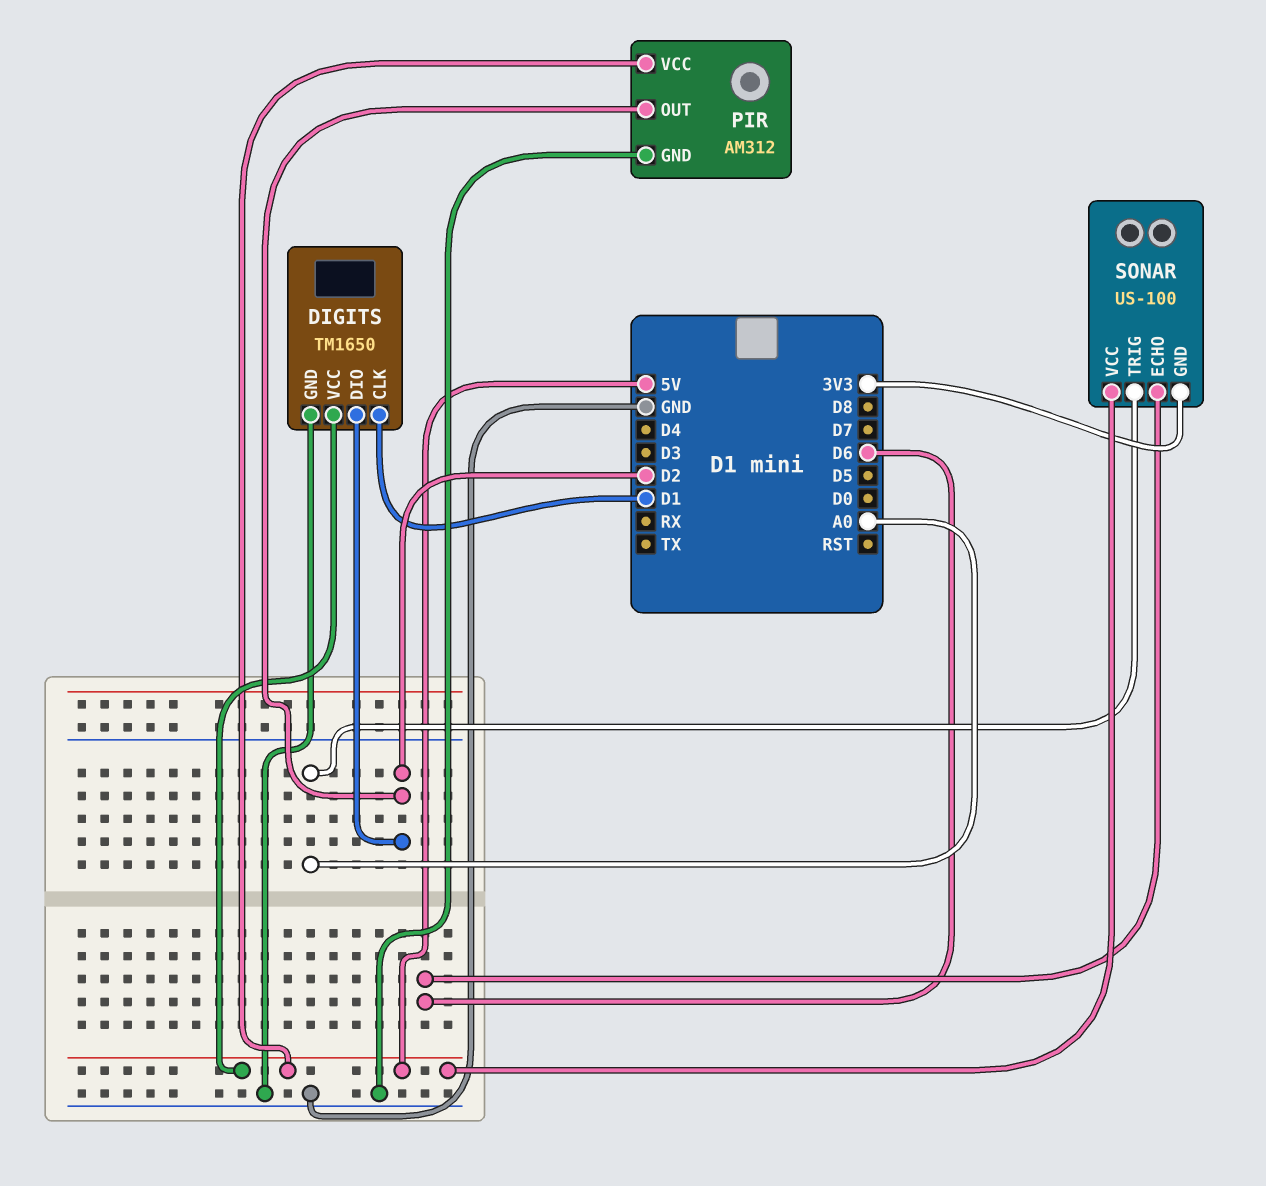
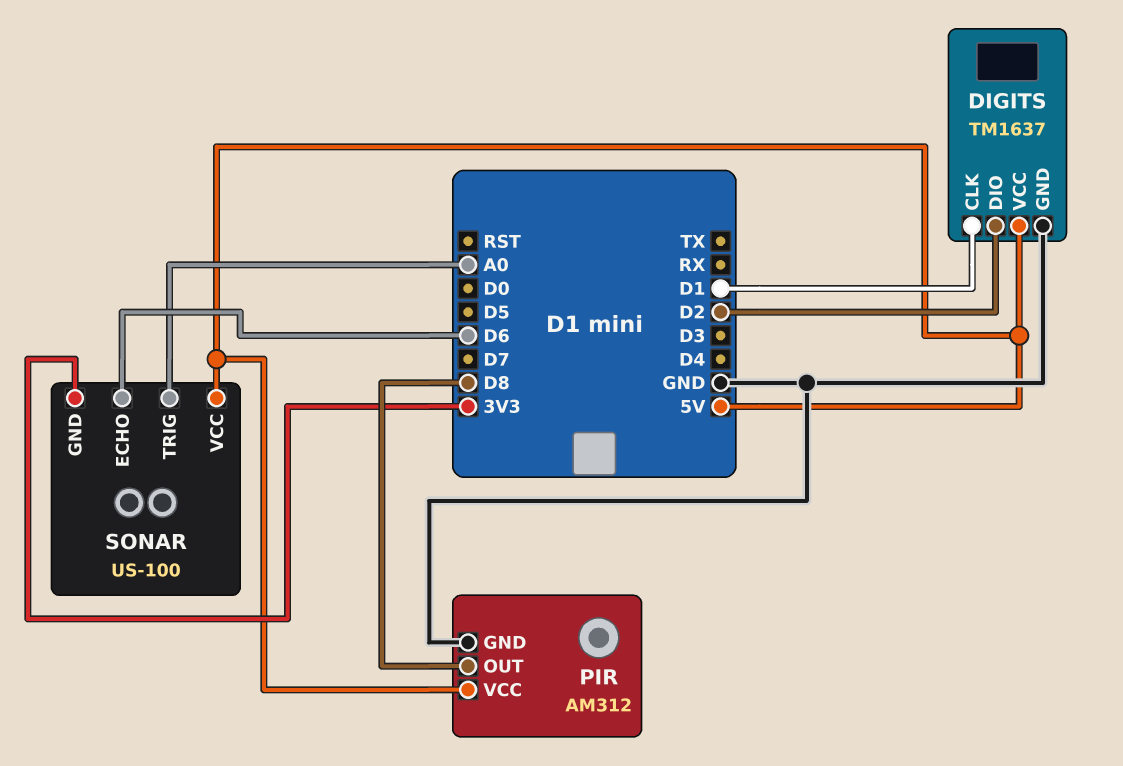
DIGITS: TM1650 -> TM1637
PIR pin OUT: D2 -> D8

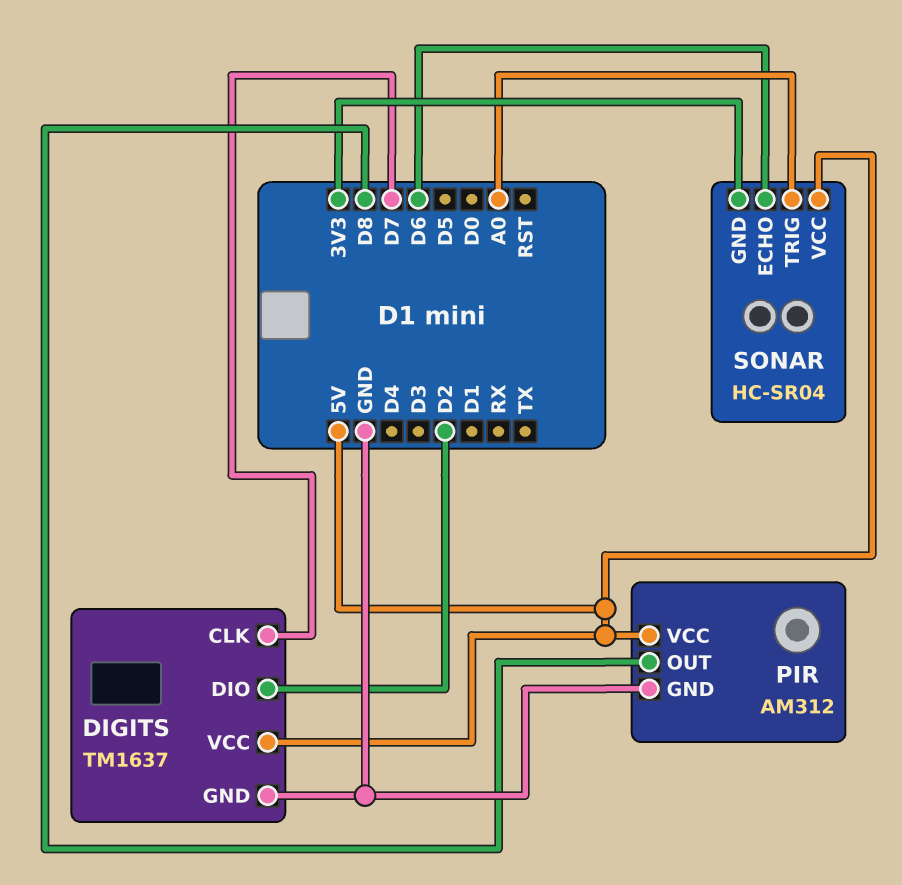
DIGITS pin CLK: D1 -> D7
SONAR: US-100 -> HC-SR04

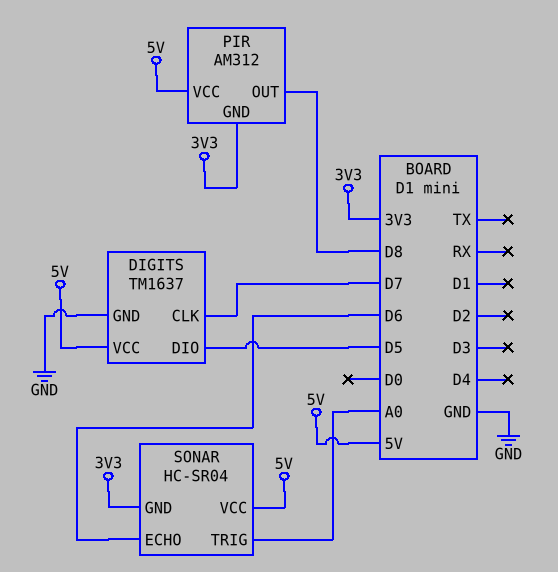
DIGITS pin DIO: D2 -> D5
PIR pin GND: GND -> 3V3

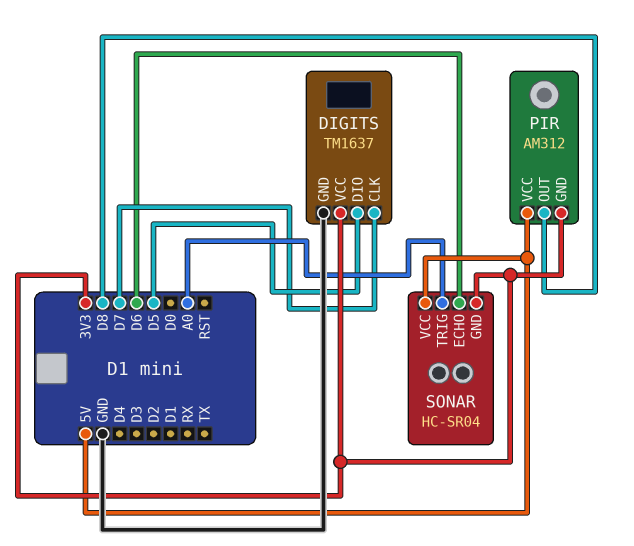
DIGITS pin VCC: 5V -> 3V3

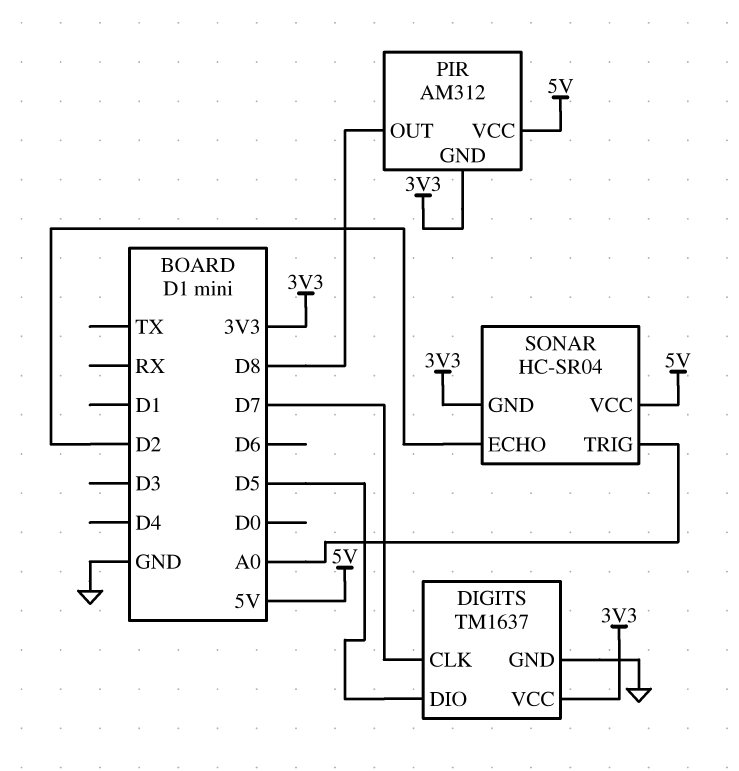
SONAR pin ECHO: D6 -> D2

